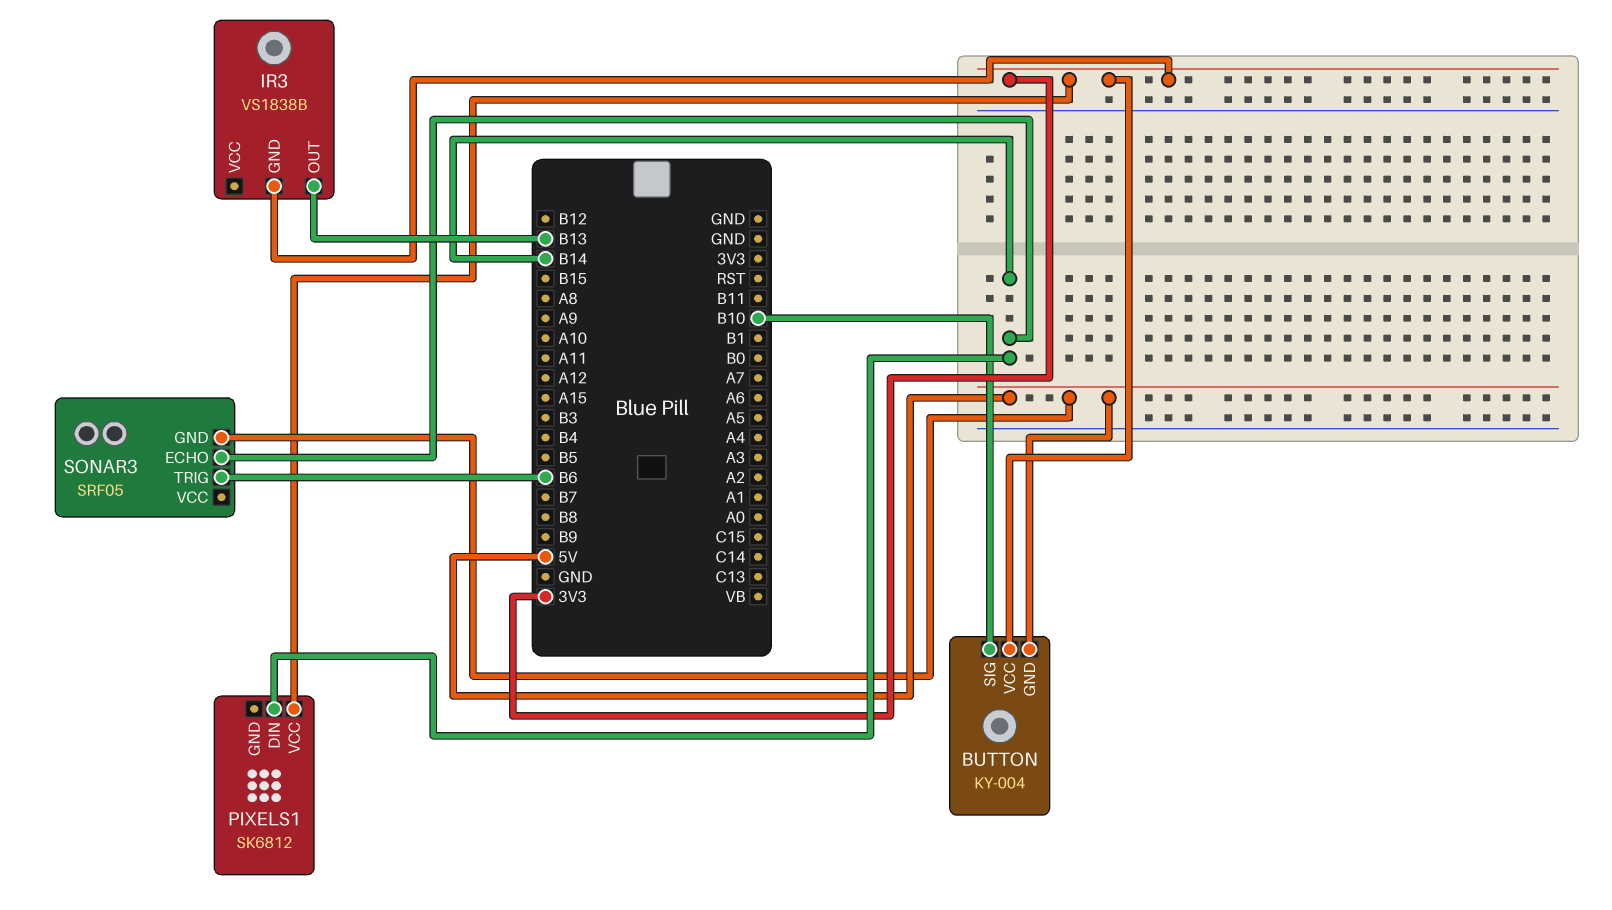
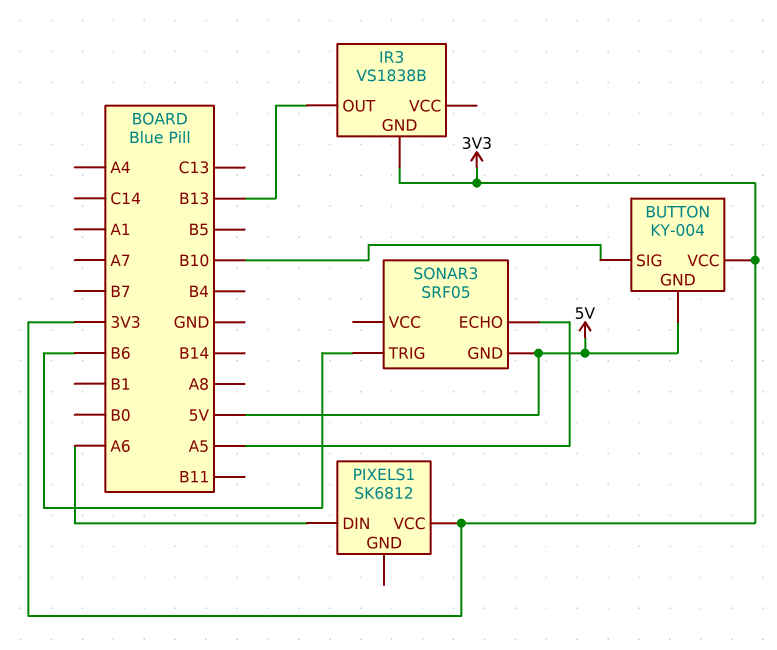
PIXELS1 pin DIN: B14 -> A6
SONAR3 pin ECHO: B14 -> A5

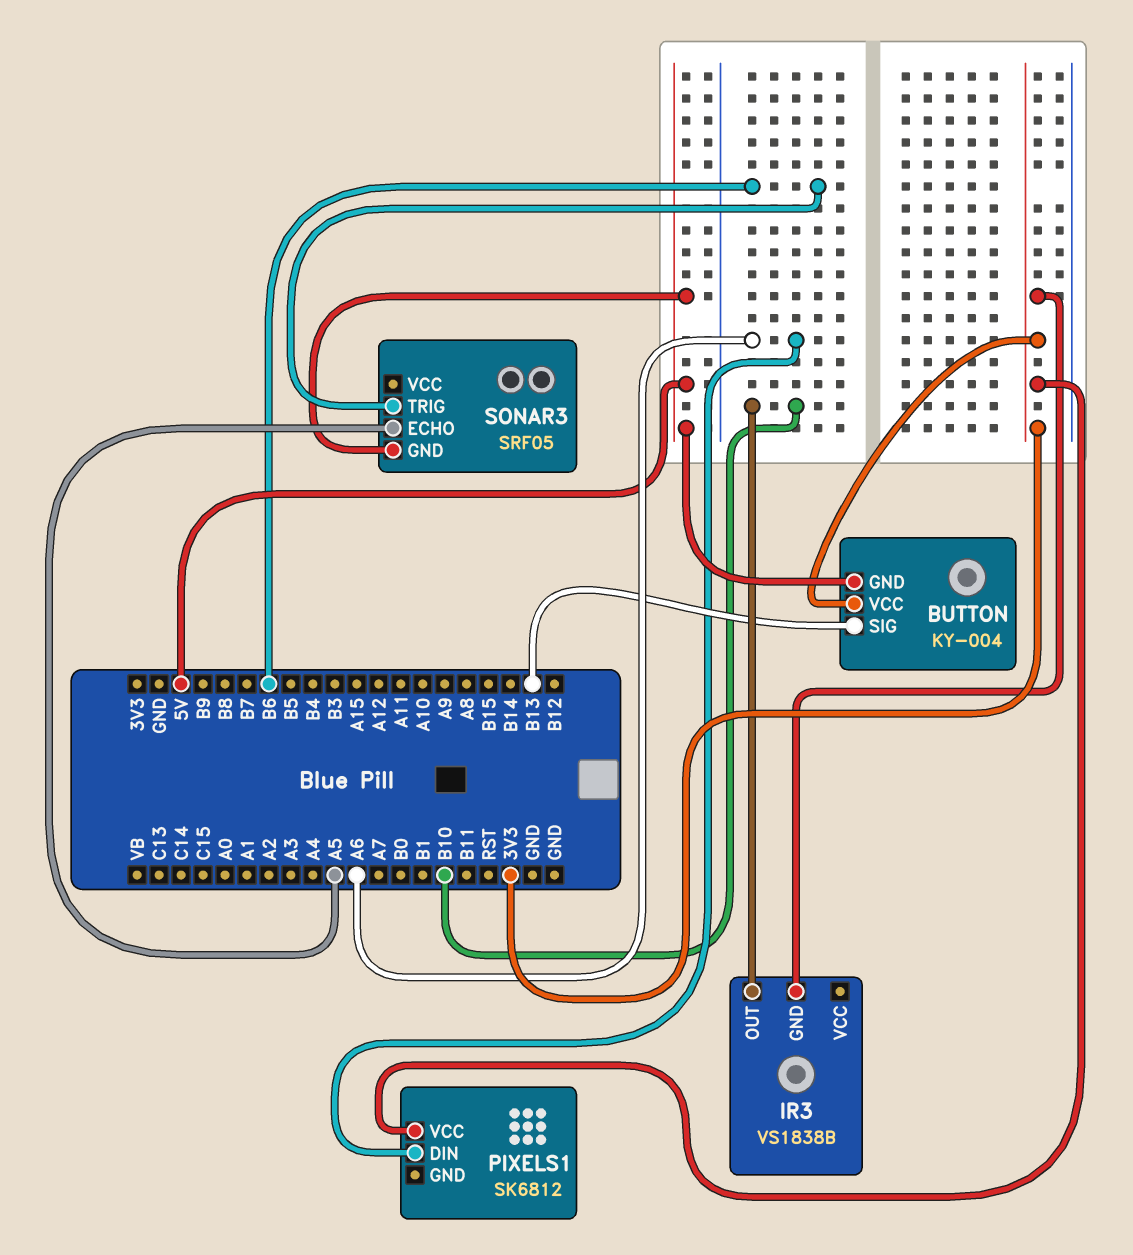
BUTTON pin SIG: B10 -> B13
IR3 pin OUT: B13 -> B10

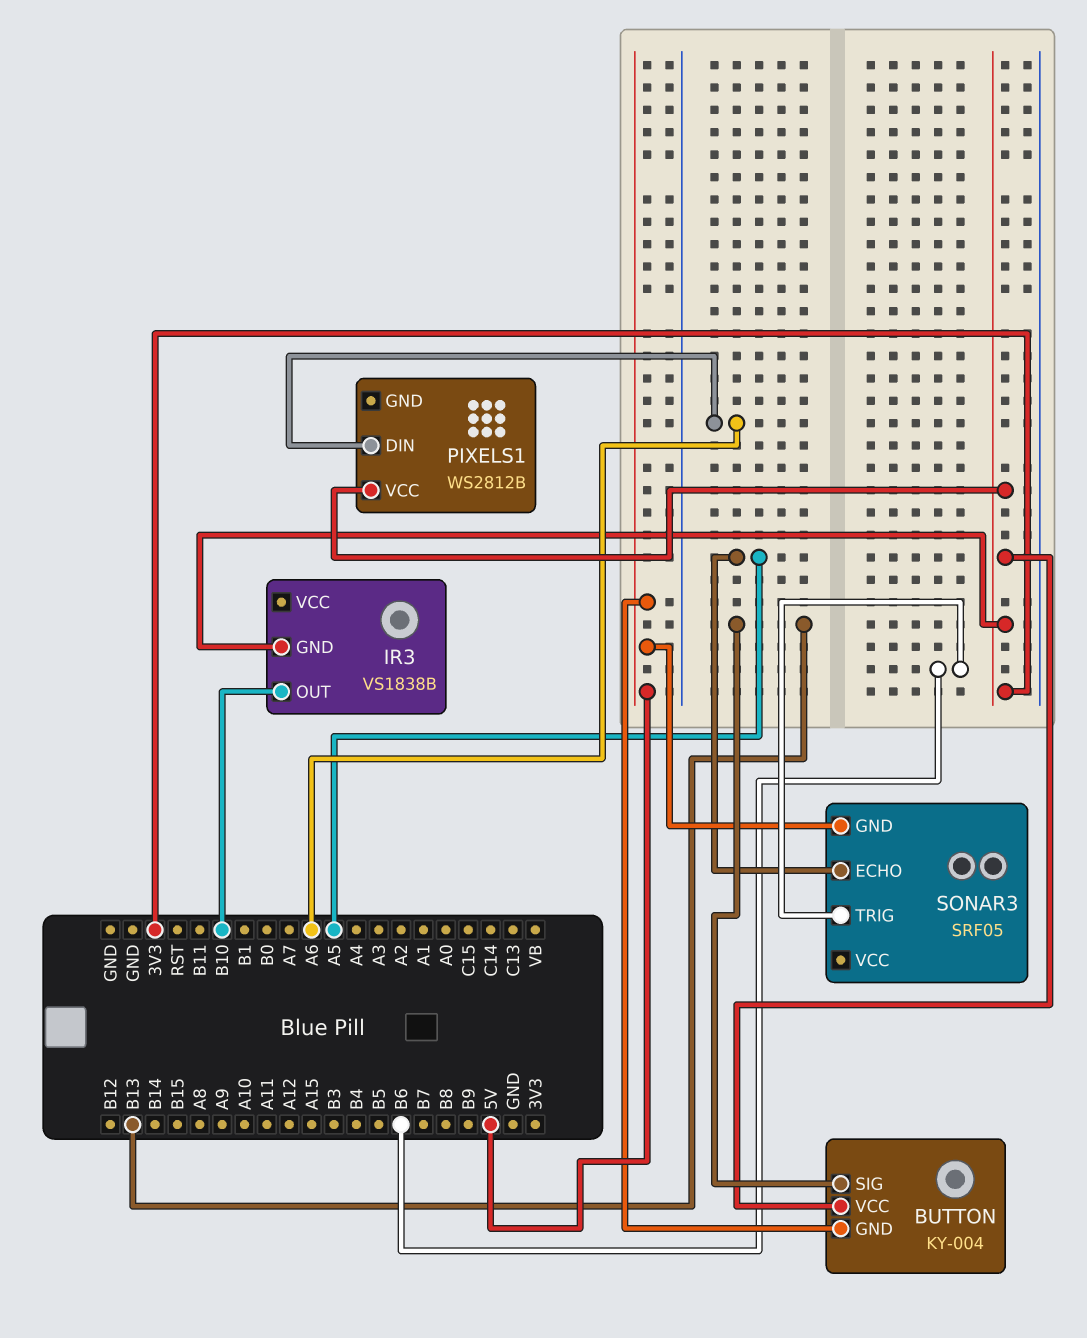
PIXELS1: SK6812 -> WS2812B

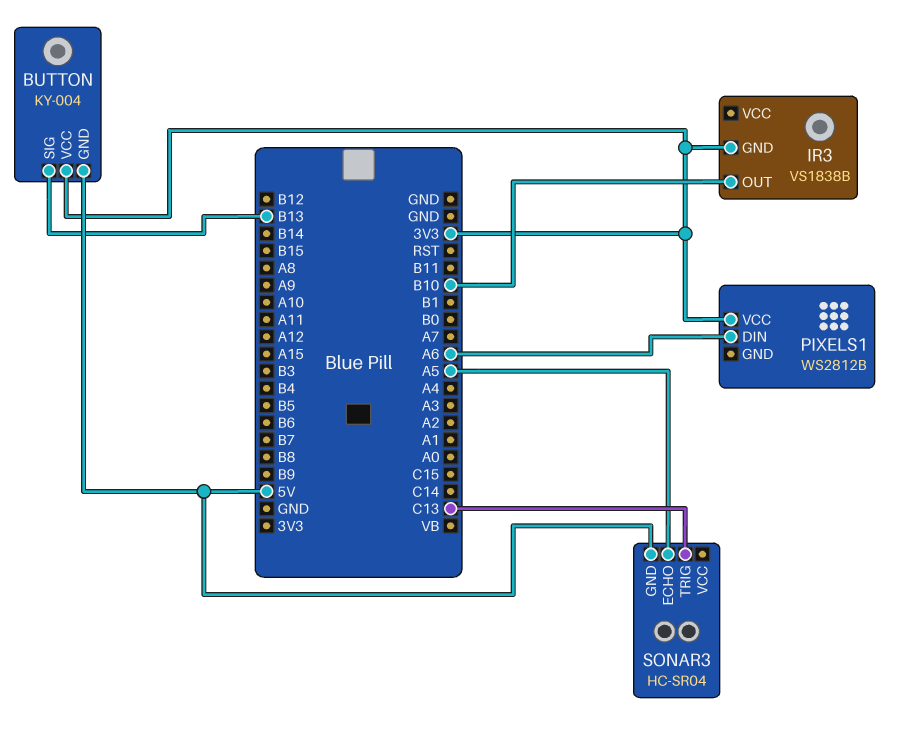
SONAR3: SRF05 -> HC-SR04
SONAR3 pin TRIG: B6 -> C13

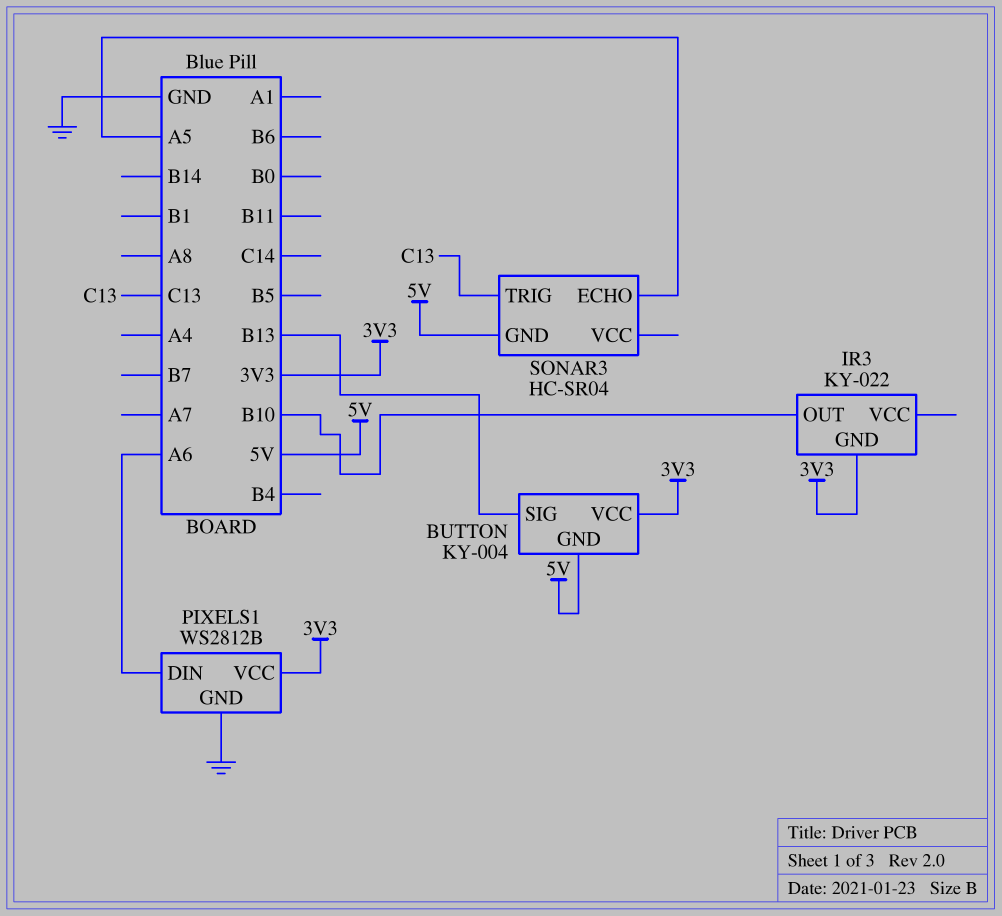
IR3: VS1838B -> KY-022
PIXELS1 pin GND: none -> GND

